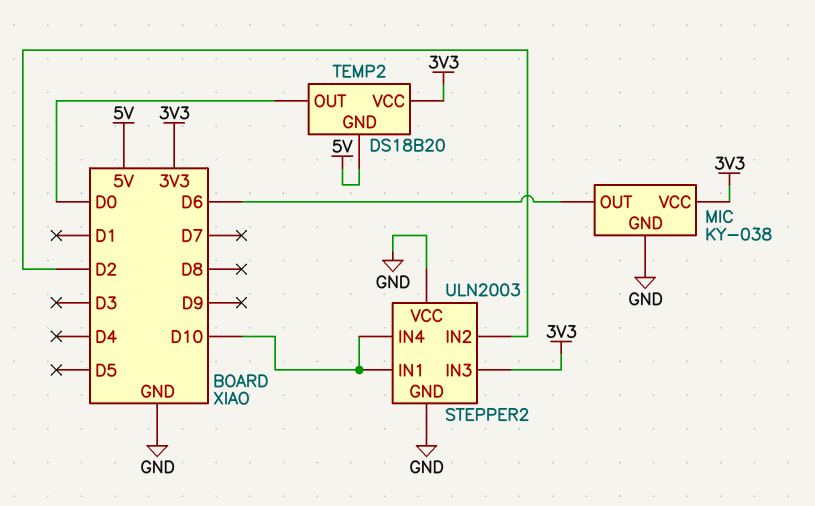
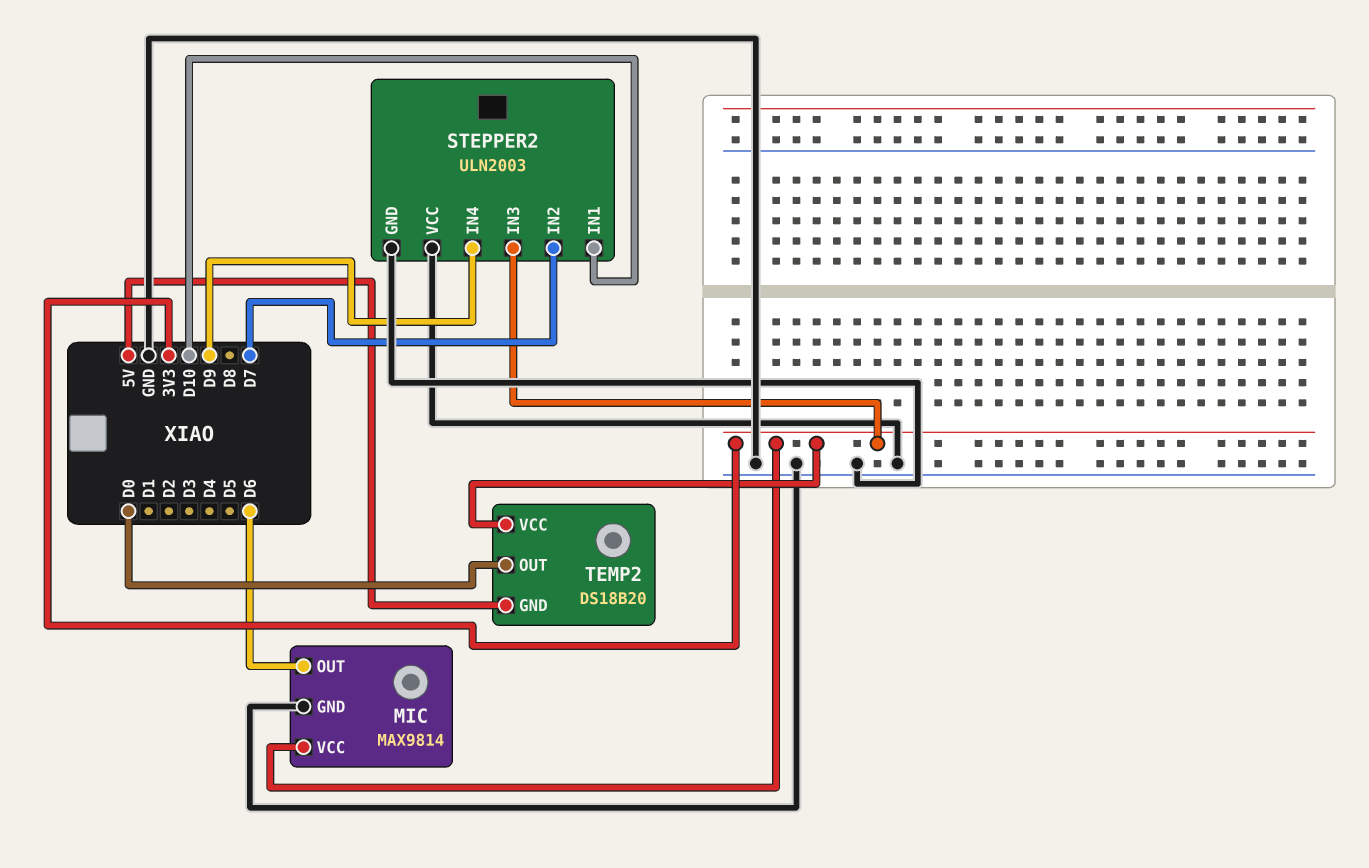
MIC: KY-038 -> MAX9814
STEPPER2 pin IN2: D2 -> D7
STEPPER2 pin IN4: D10 -> D9

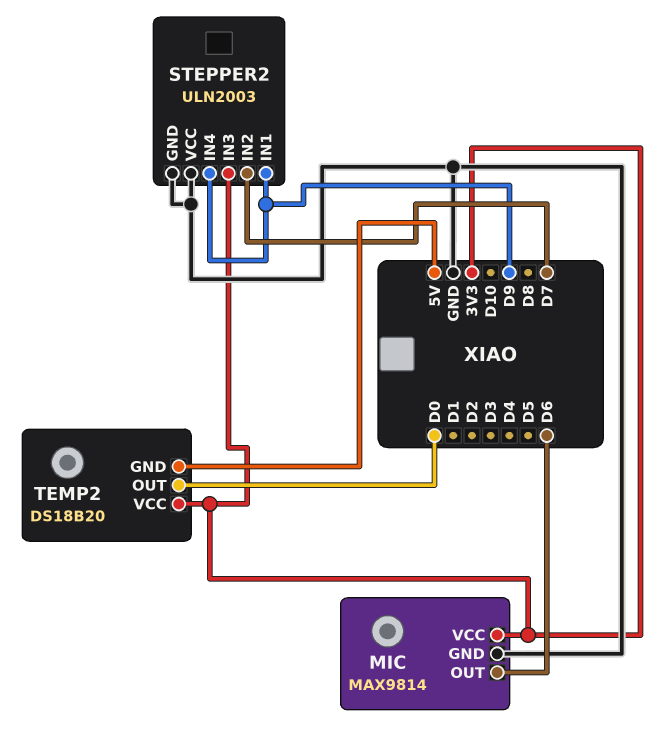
STEPPER2 pin IN1: D10 -> D9

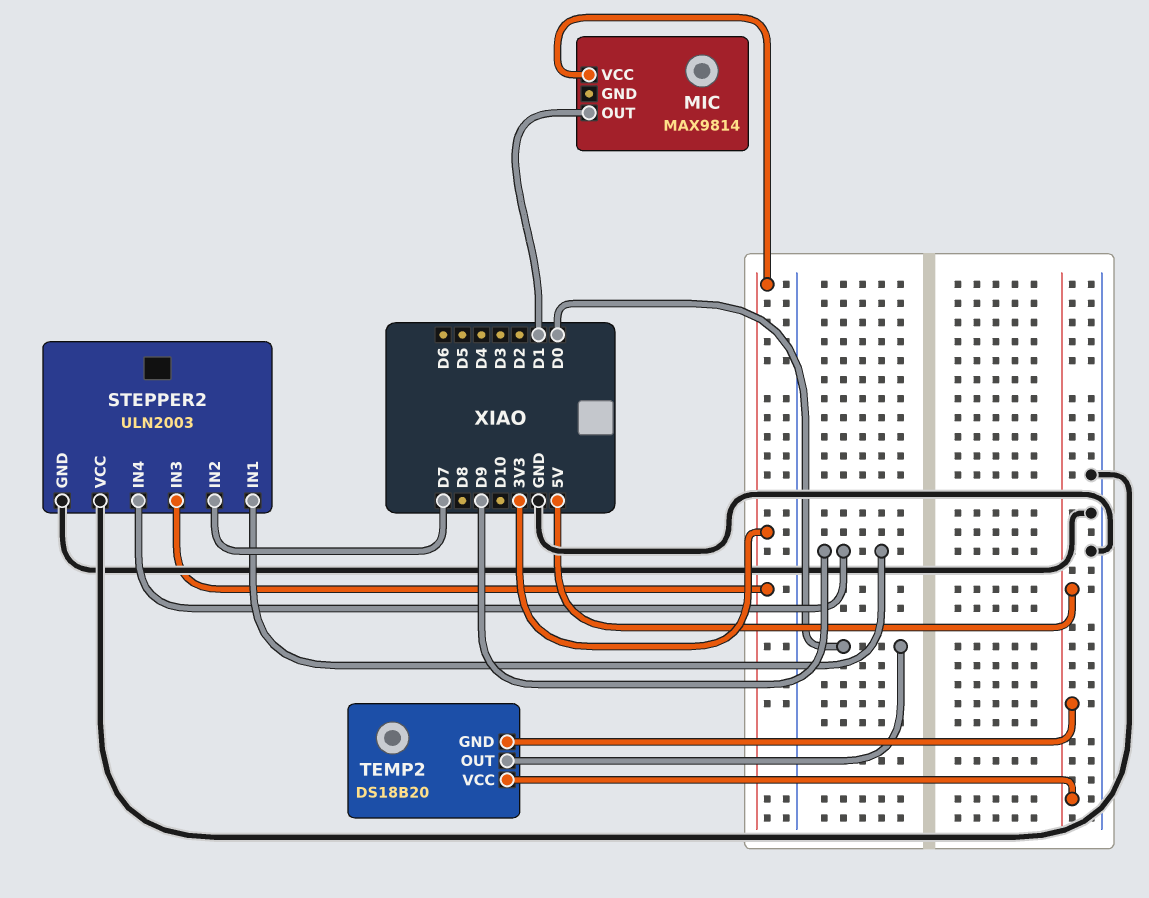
MIC pin GND: GND -> none
MIC pin OUT: D6 -> D1
TEMP2 pin VCC: 3V3 -> 5V

